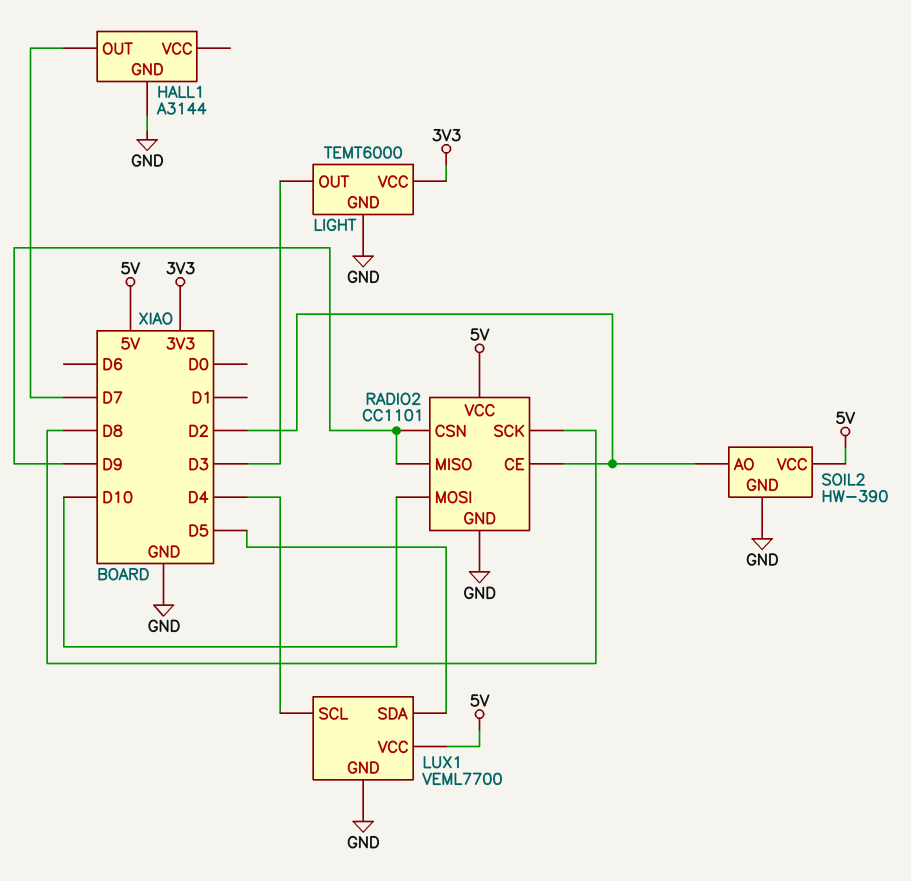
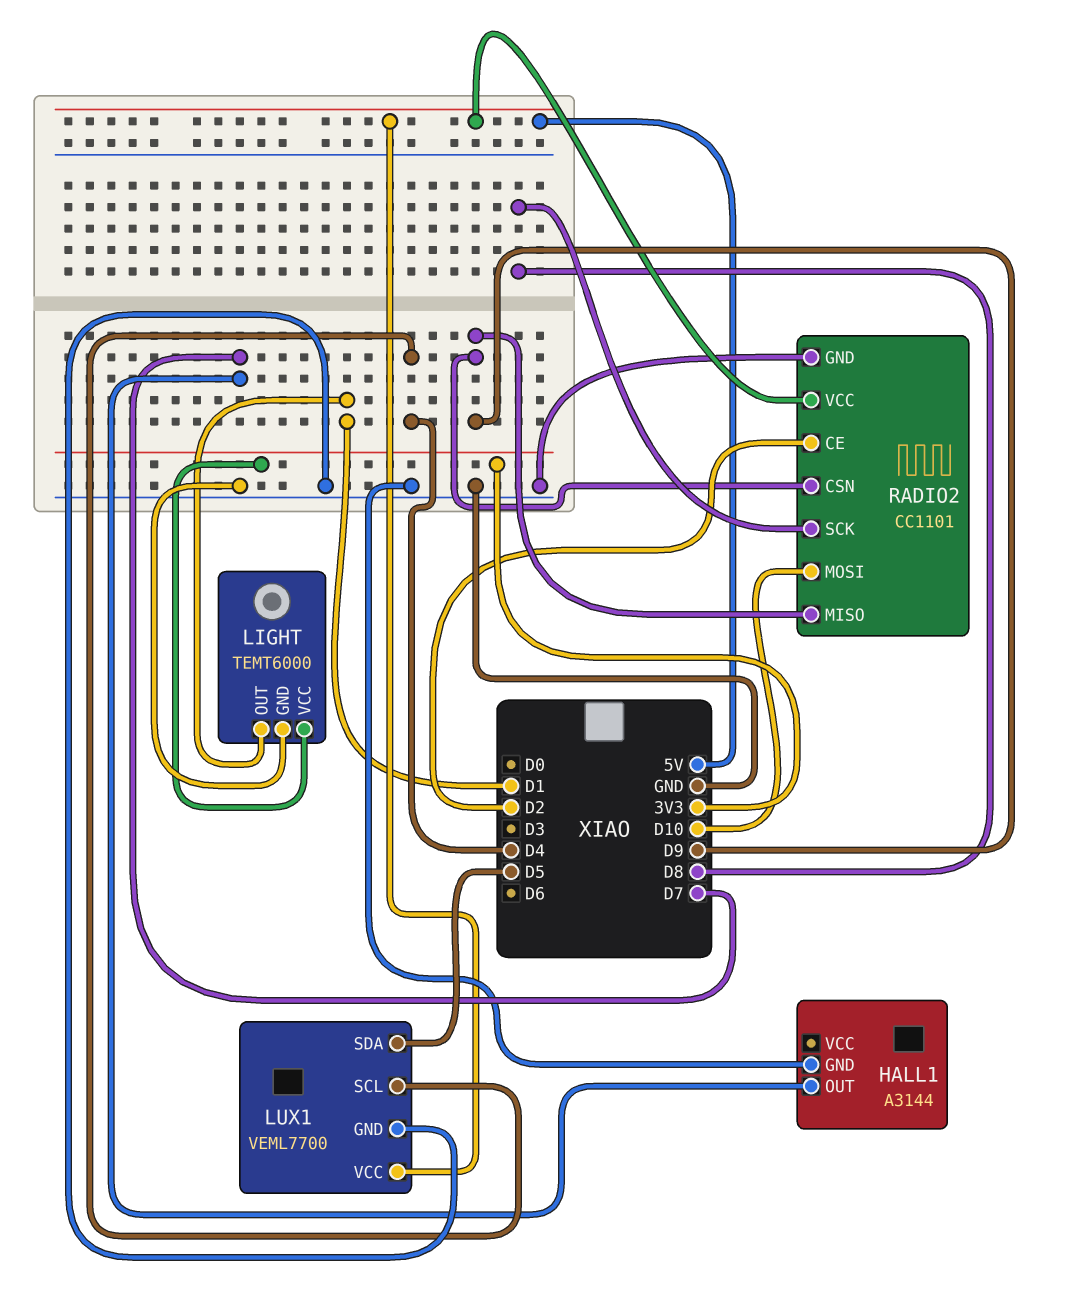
LIGHT pin OUT: D3 -> D1
SOIL2: HW-390 -> none
SOIL2 pin AO: D2 -> none
SOIL2 pin GND: GND -> none
SOIL2 pin VCC: 5V -> none

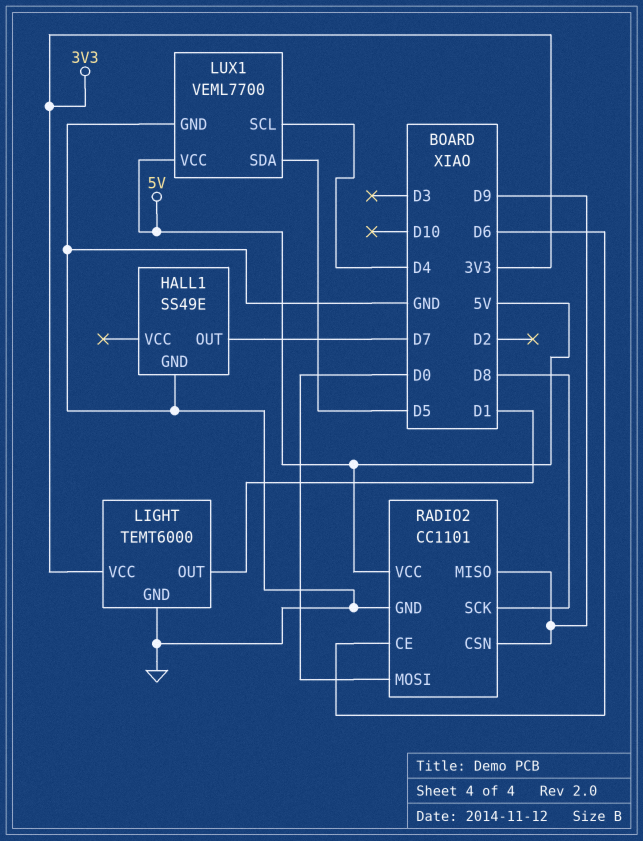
HALL1: A3144 -> SS49E
RADIO2 pin CE: D2 -> D6
RADIO2 pin MOSI: D10 -> D0

